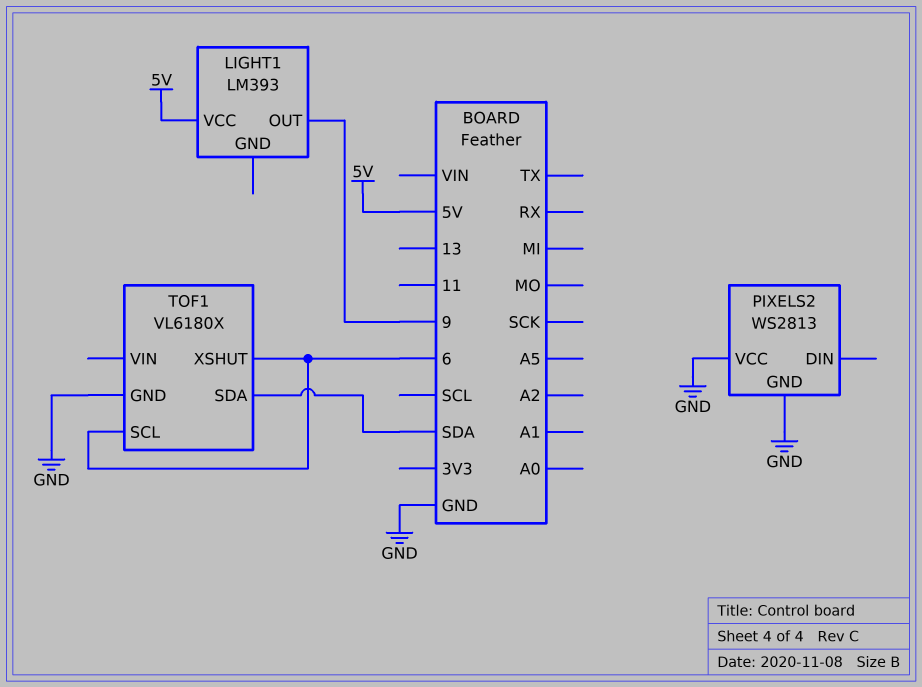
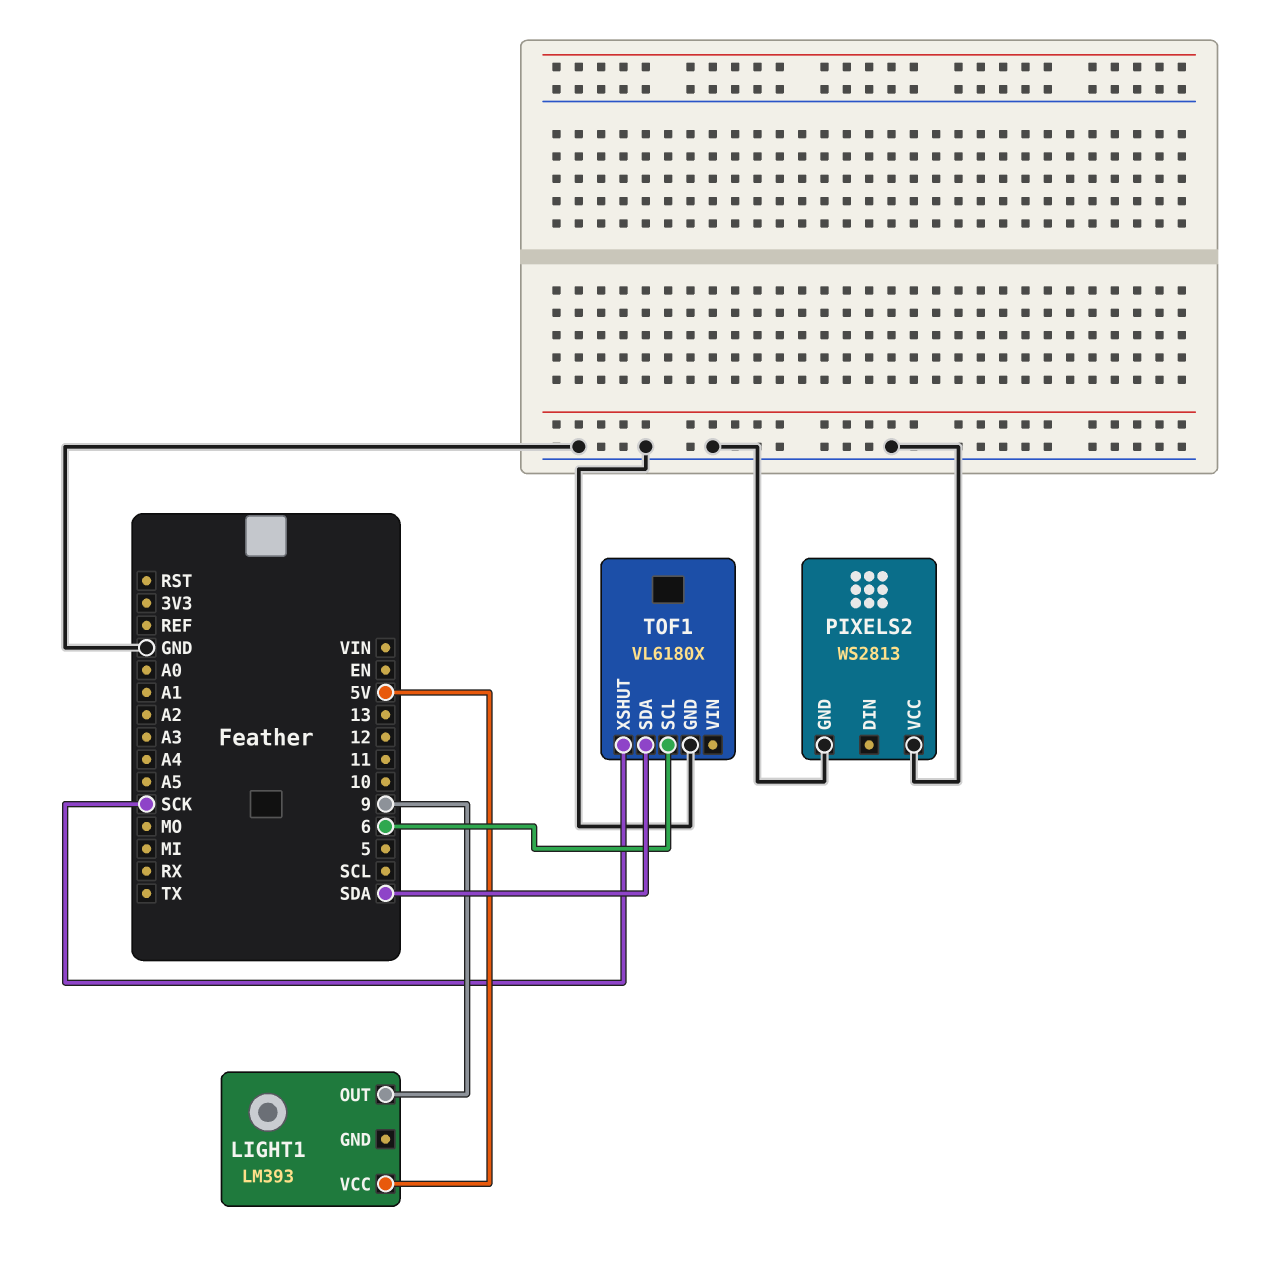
TOF1 pin XSHUT: 6 -> SCK

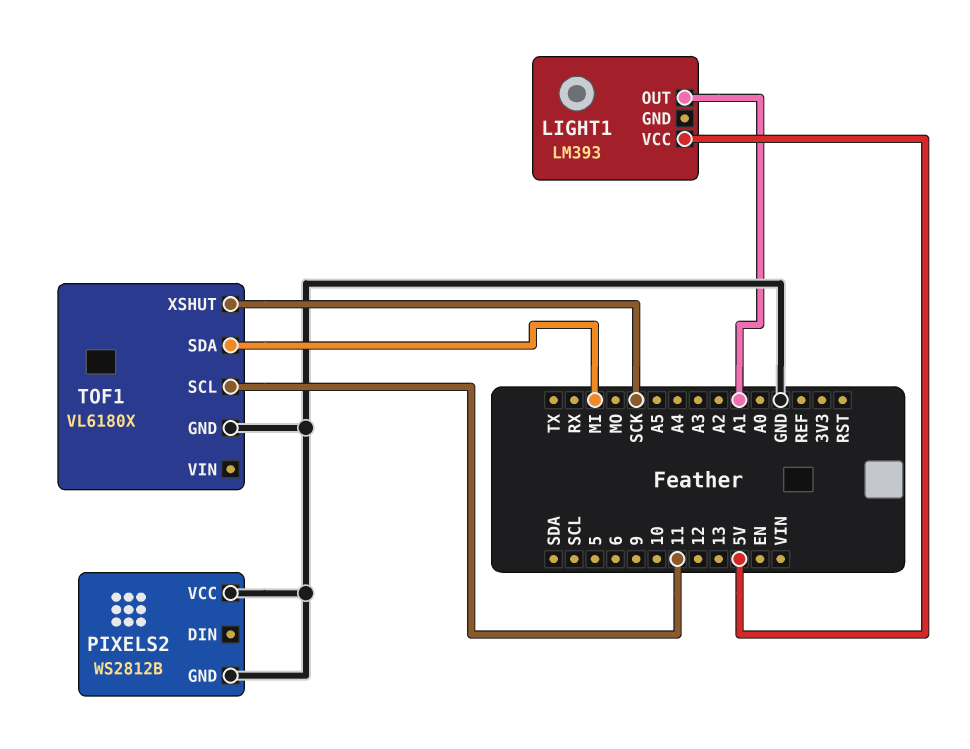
LIGHT1 pin OUT: 9 -> A1
PIXELS2: WS2813 -> WS2812B
TOF1 pin SCL: 6 -> 11
TOF1 pin SDA: SDA -> MI

